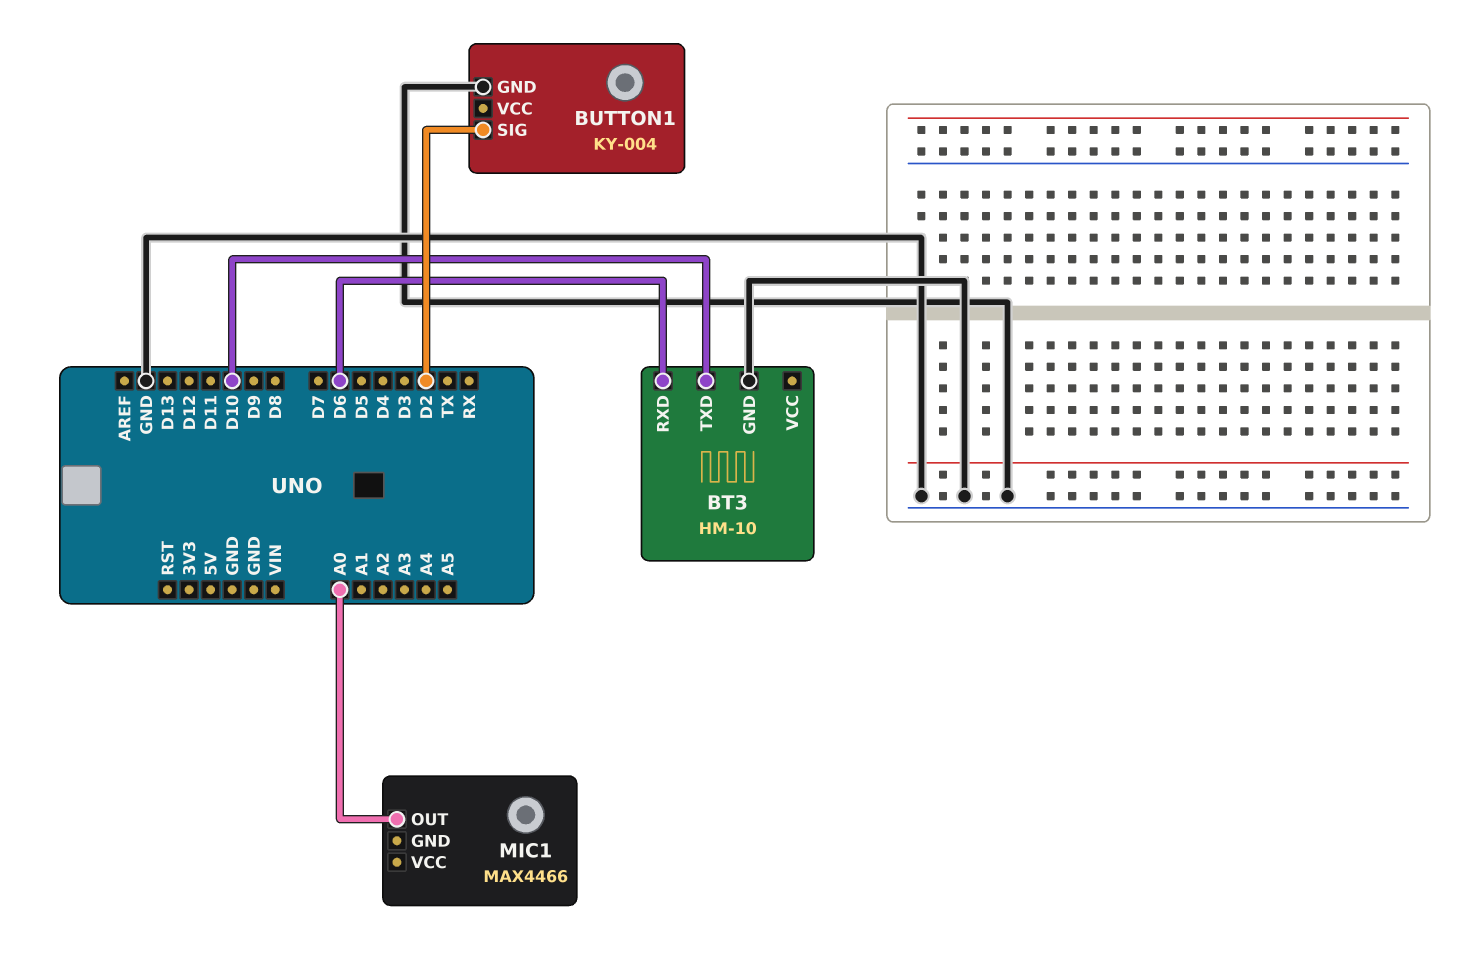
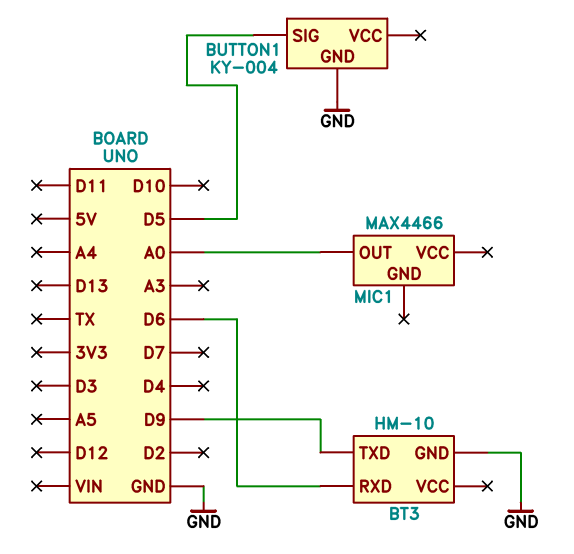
BT3 pin TXD: D10 -> D9
BUTTON1 pin SIG: D2 -> D5

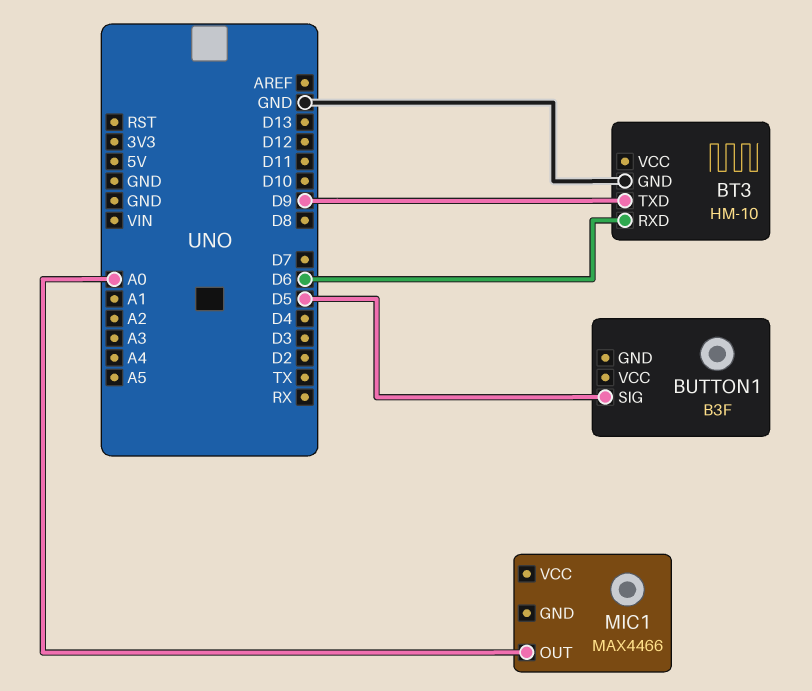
BUTTON1: KY-004 -> B3F
BUTTON1 pin GND: GND -> none

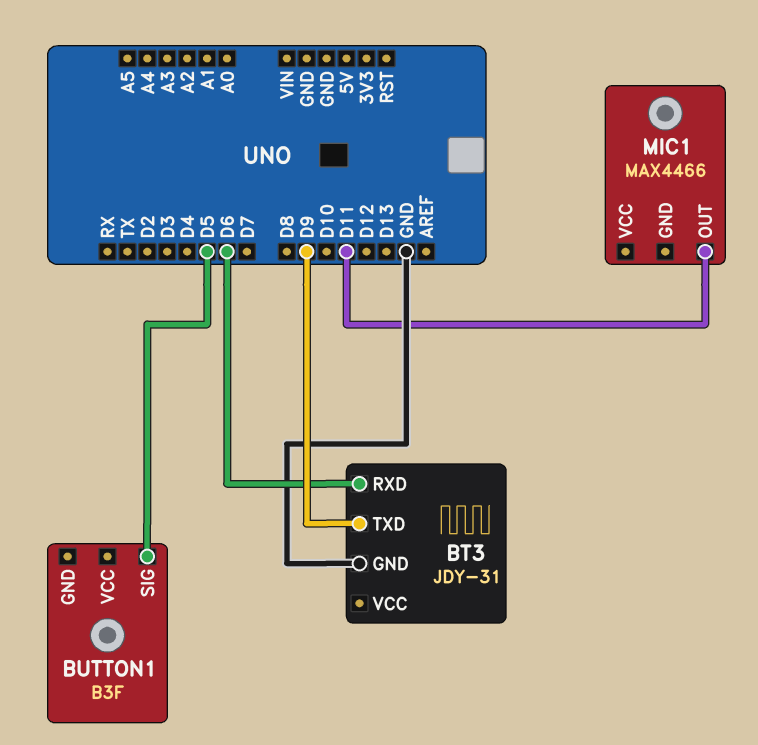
BT3: HM-10 -> JDY-31
MIC1 pin OUT: A0 -> D11

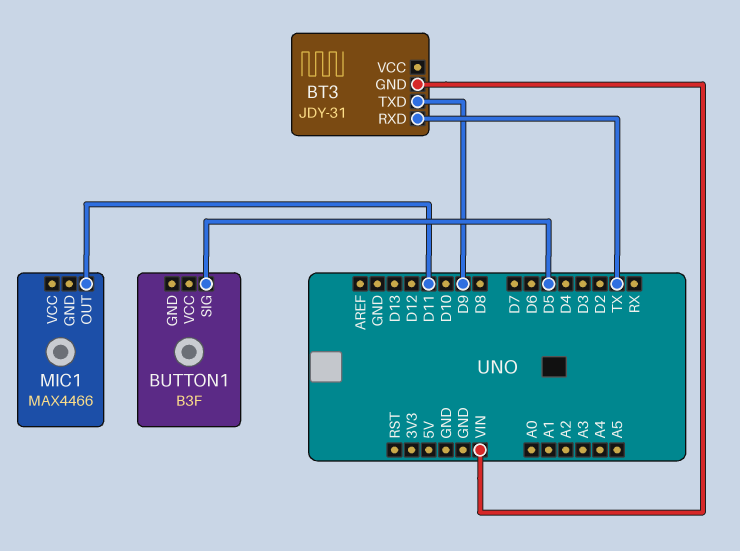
BT3 pin GND: GND -> VIN
BT3 pin RXD: D6 -> TX

